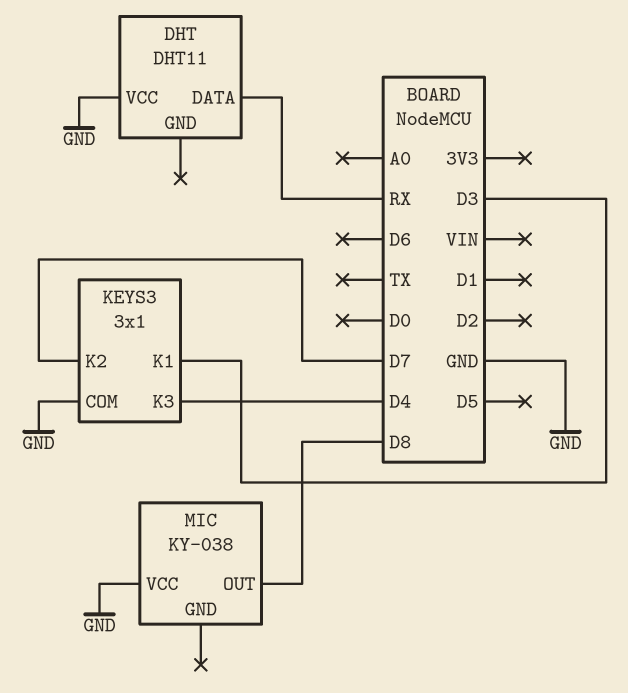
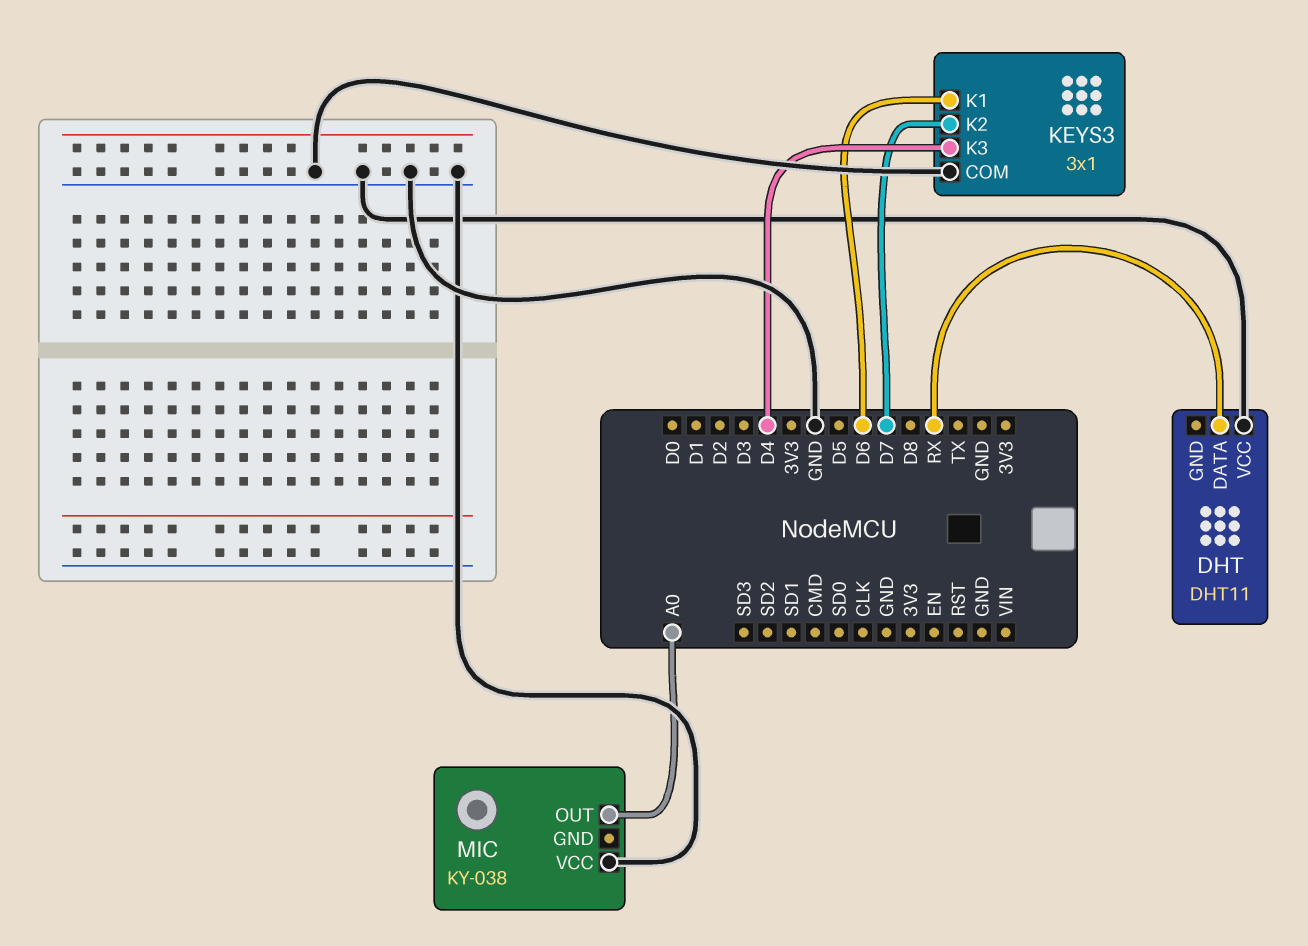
KEYS3 pin K1: D3 -> D6
MIC pin OUT: D8 -> A0

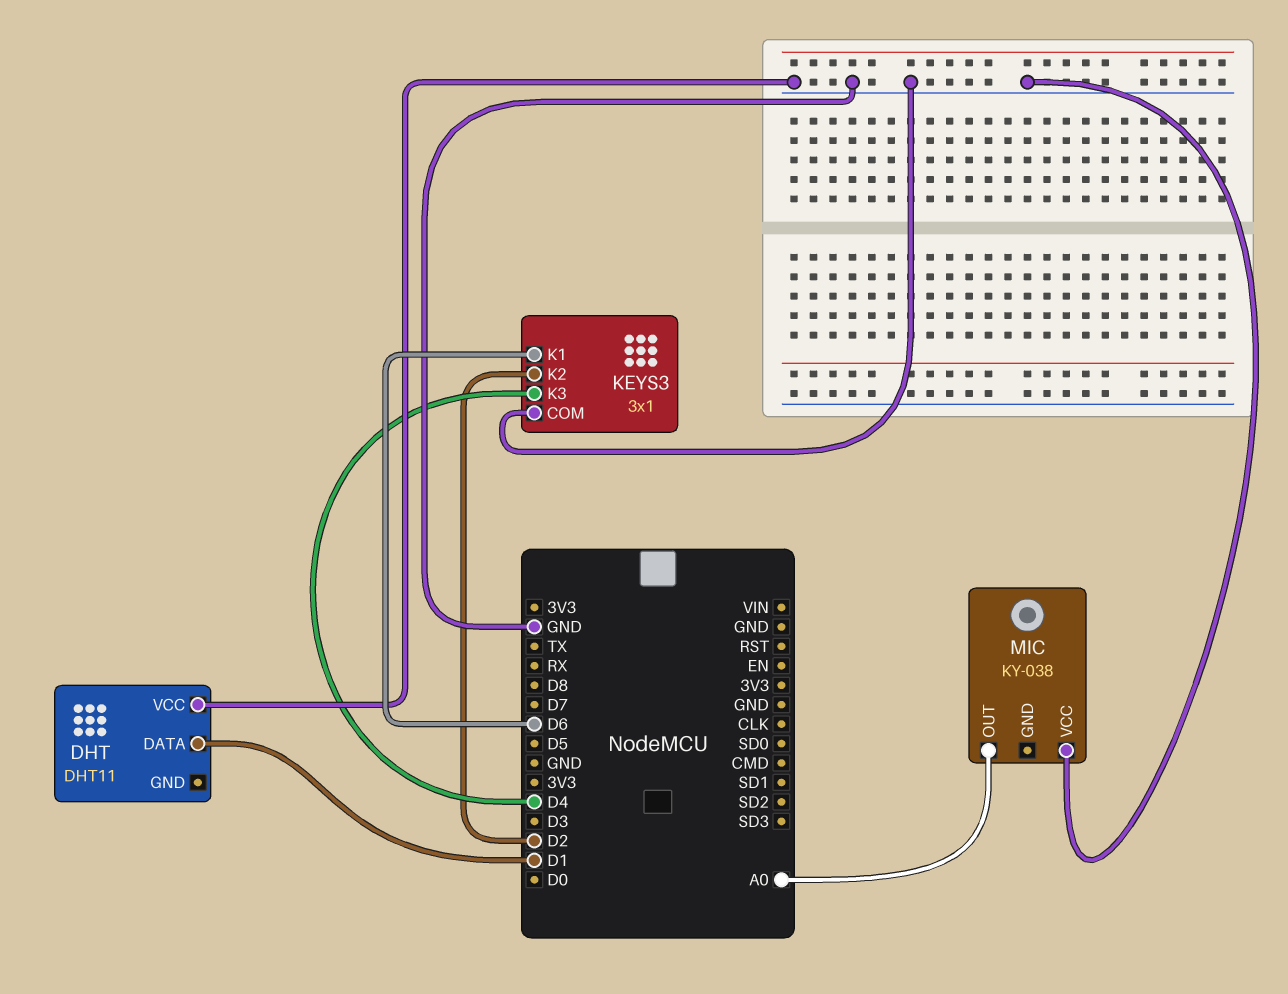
DHT pin DATA: RX -> D1
KEYS3 pin K2: D7 -> D2

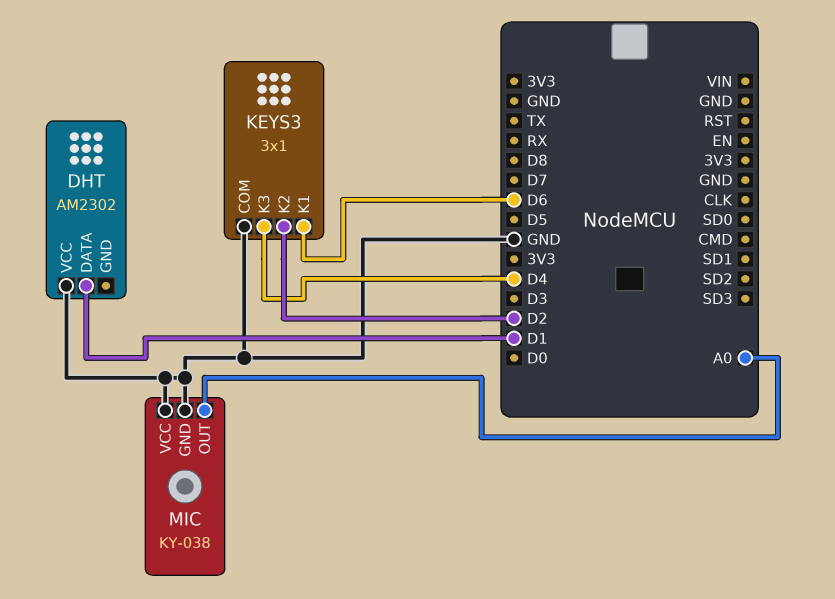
DHT: DHT11 -> AM2302
MIC pin GND: none -> GND

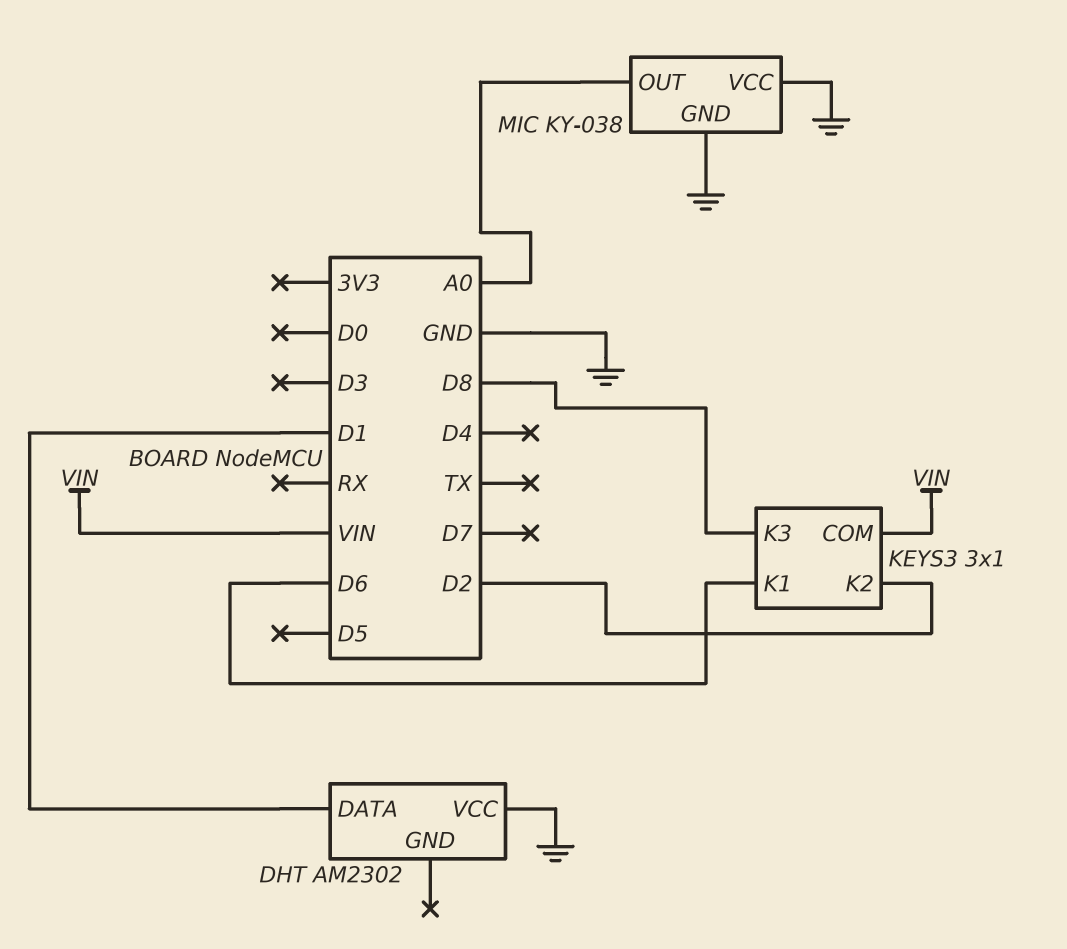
KEYS3 pin COM: GND -> VIN
KEYS3 pin K3: D4 -> D8

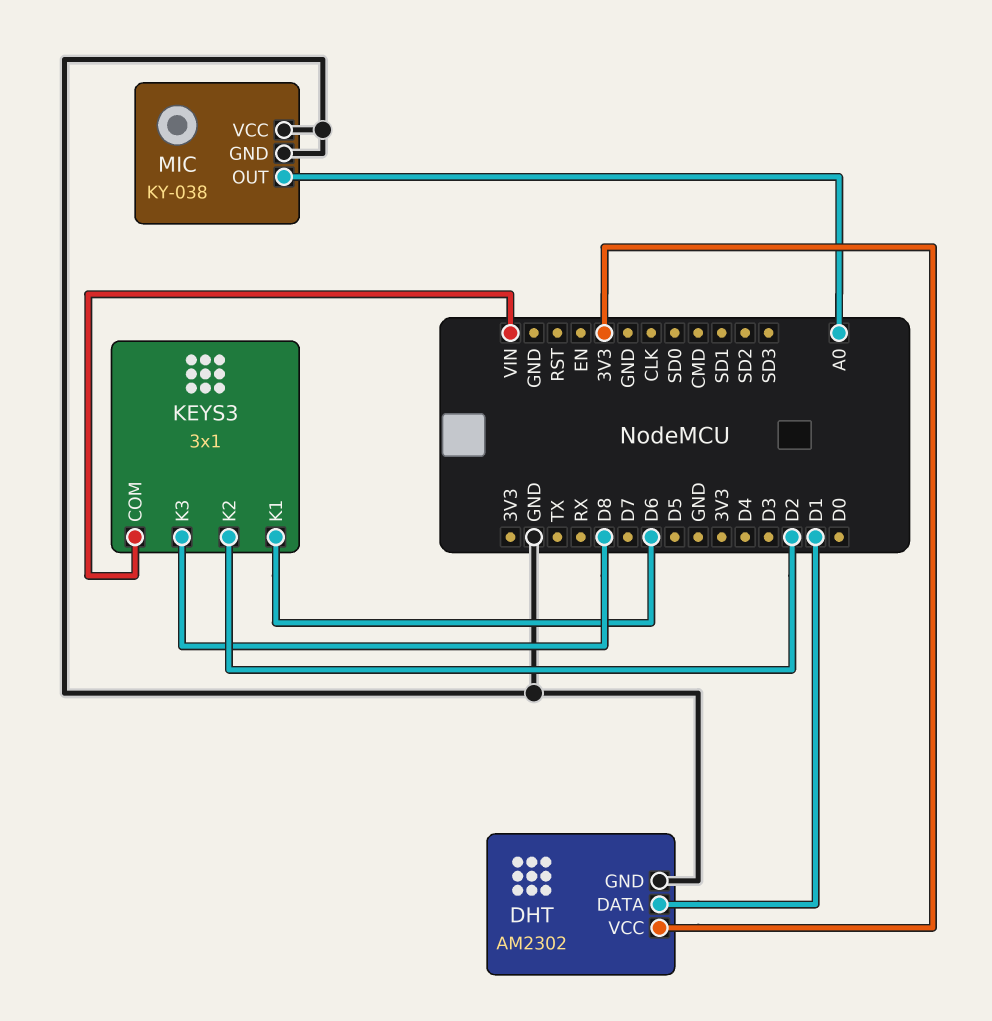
DHT pin GND: none -> GND
DHT pin VCC: GND -> 3V3

